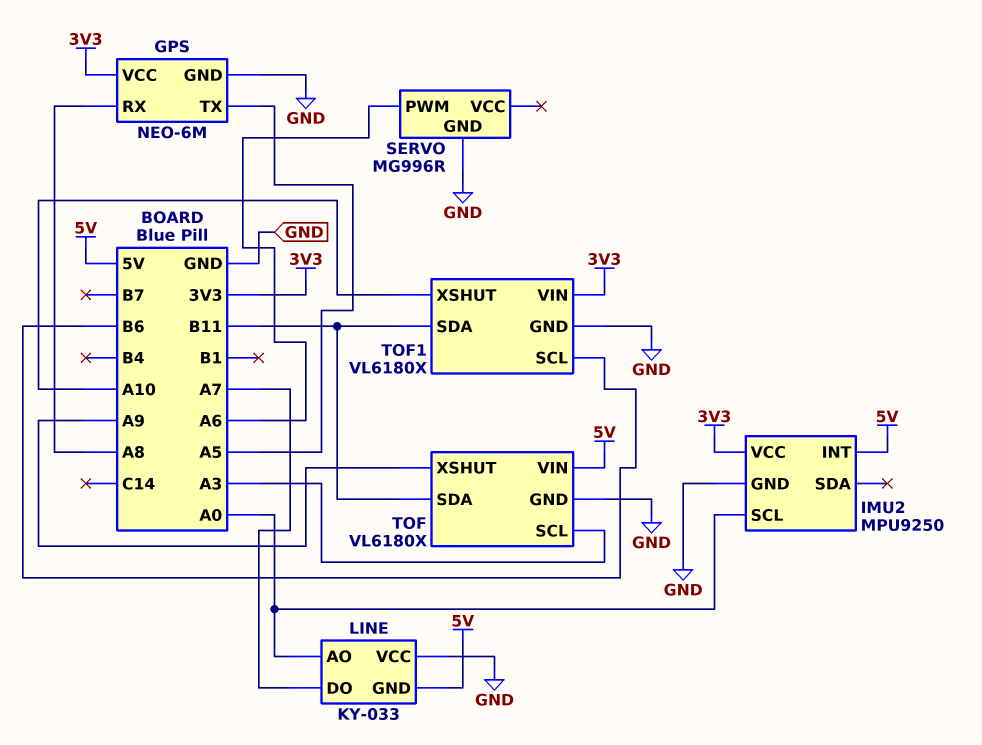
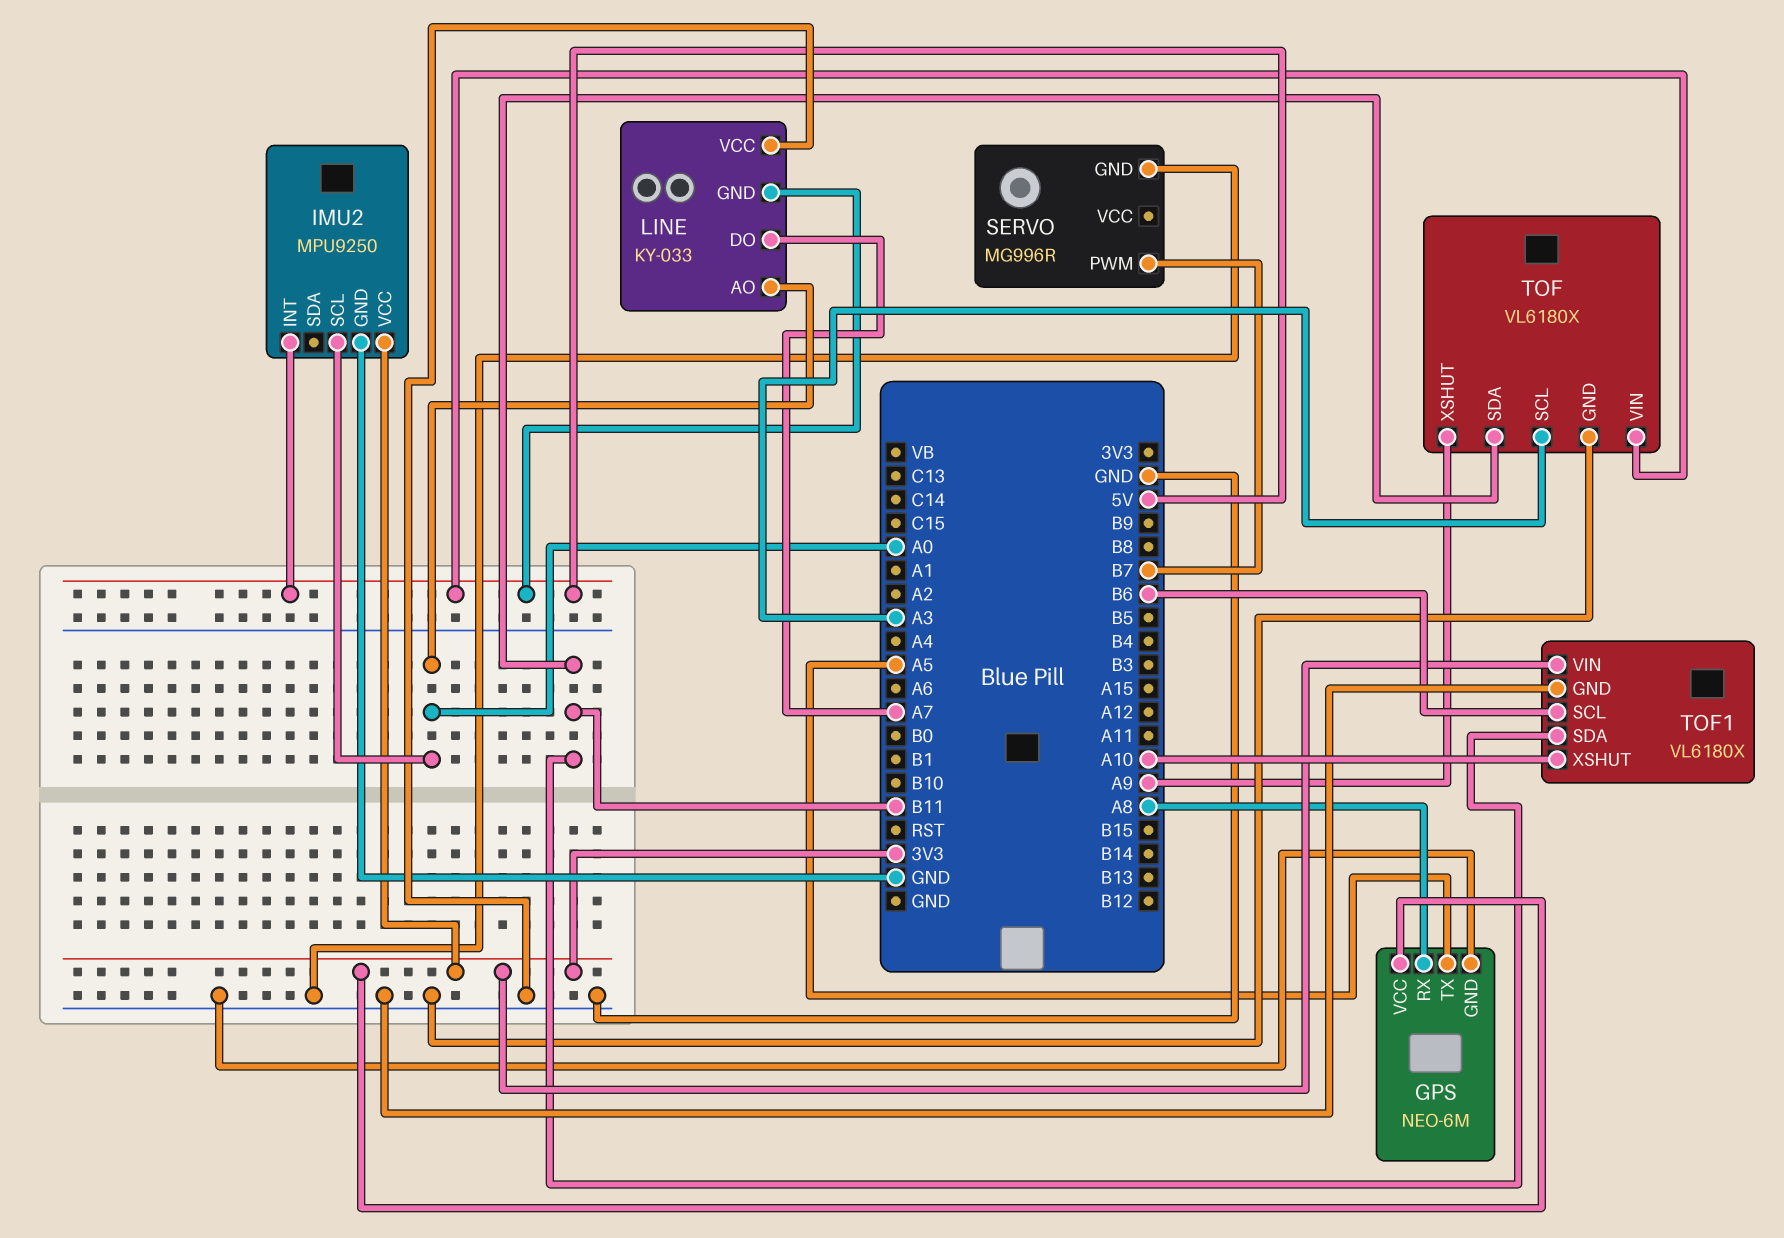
SERVO pin PWM: A6 -> B7

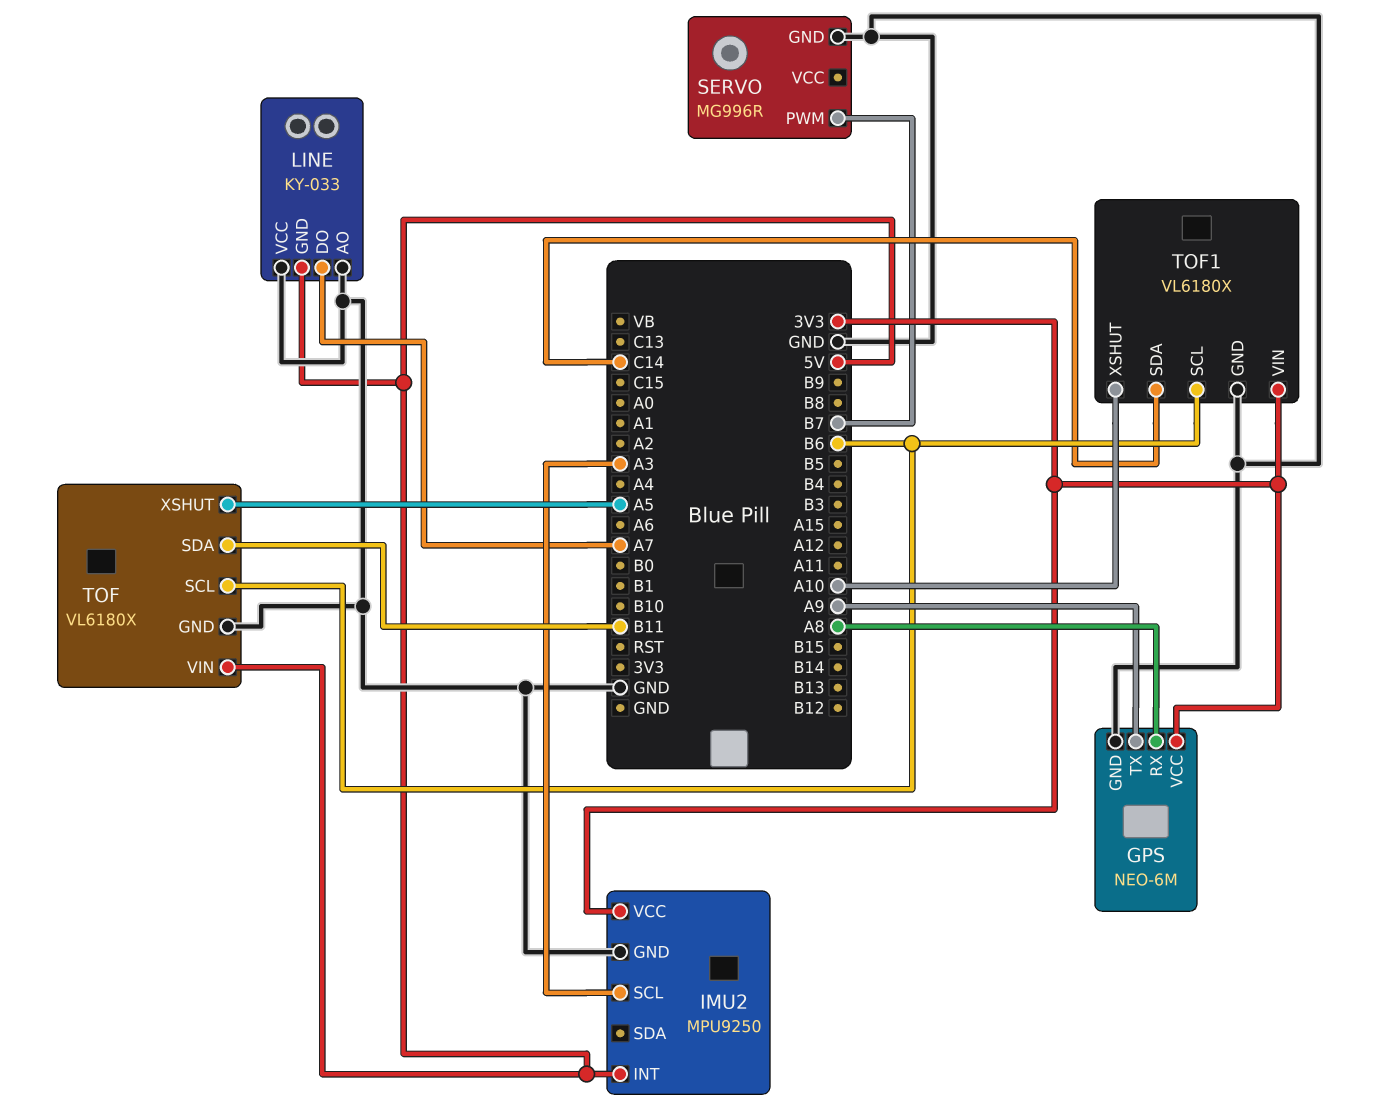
GPS pin TX: A5 -> A9
IMU2 pin SCL: A0 -> A3
LINE pin AO: A0 -> GND
TOF pin SCL: A3 -> B6
TOF pin XSHUT: A9 -> A5
TOF1 pin SDA: B11 -> C14

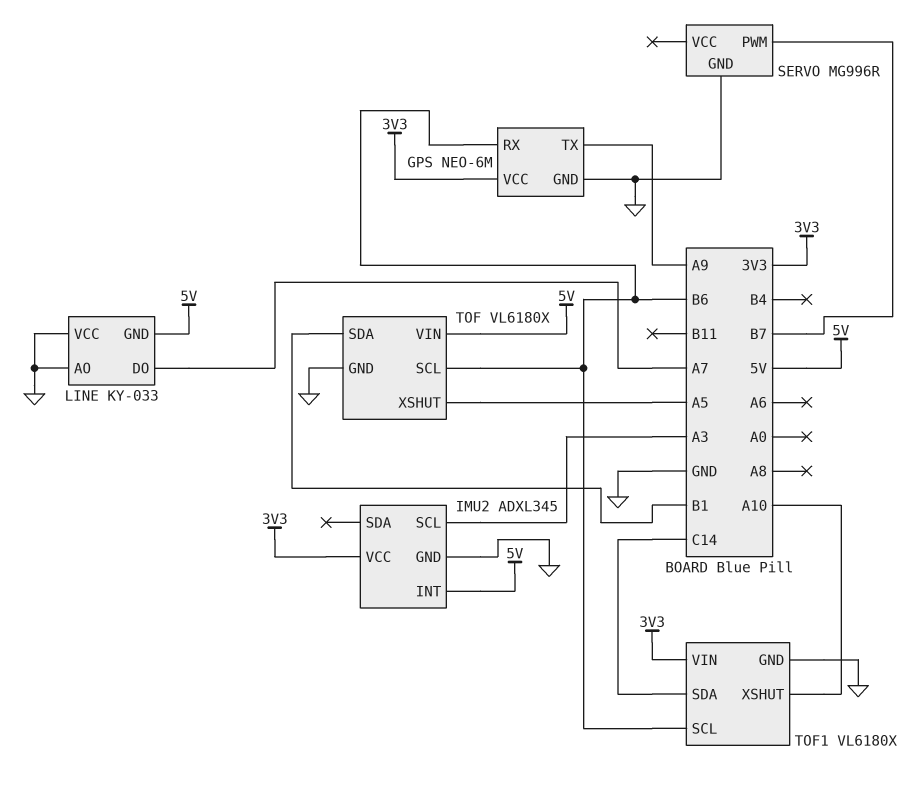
GPS pin RX: A8 -> B6
IMU2: MPU9250 -> ADXL345
TOF pin SDA: B11 -> B1

